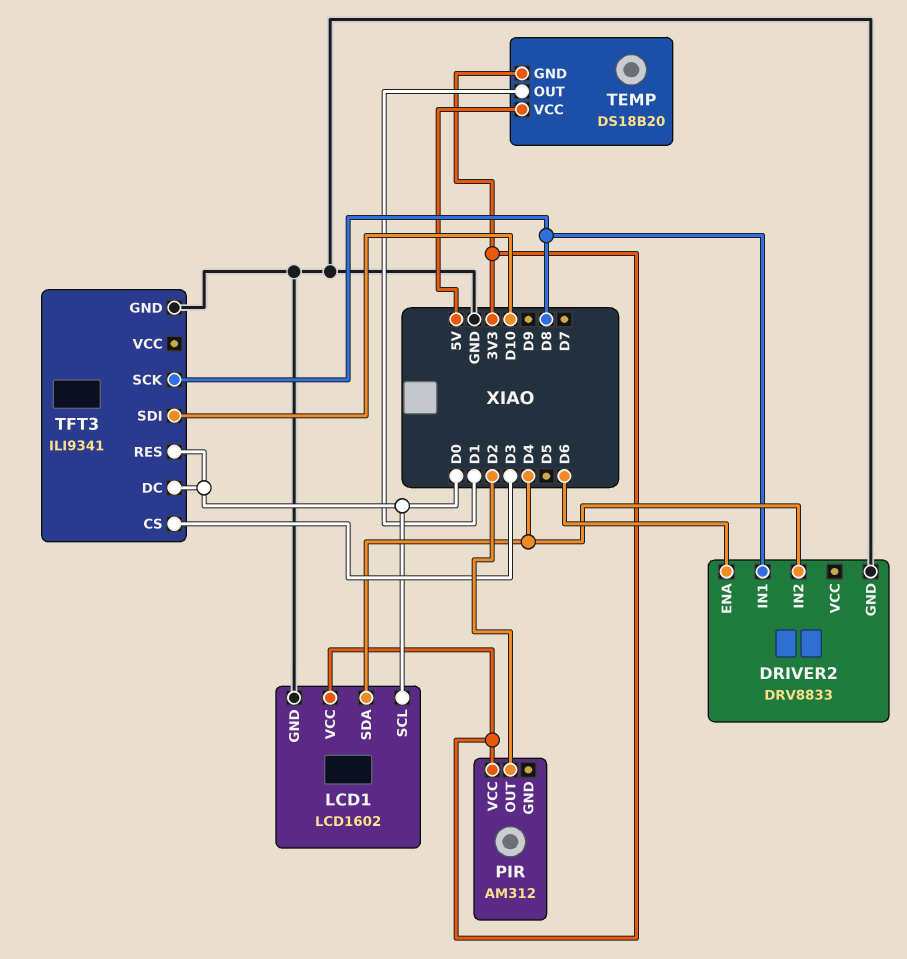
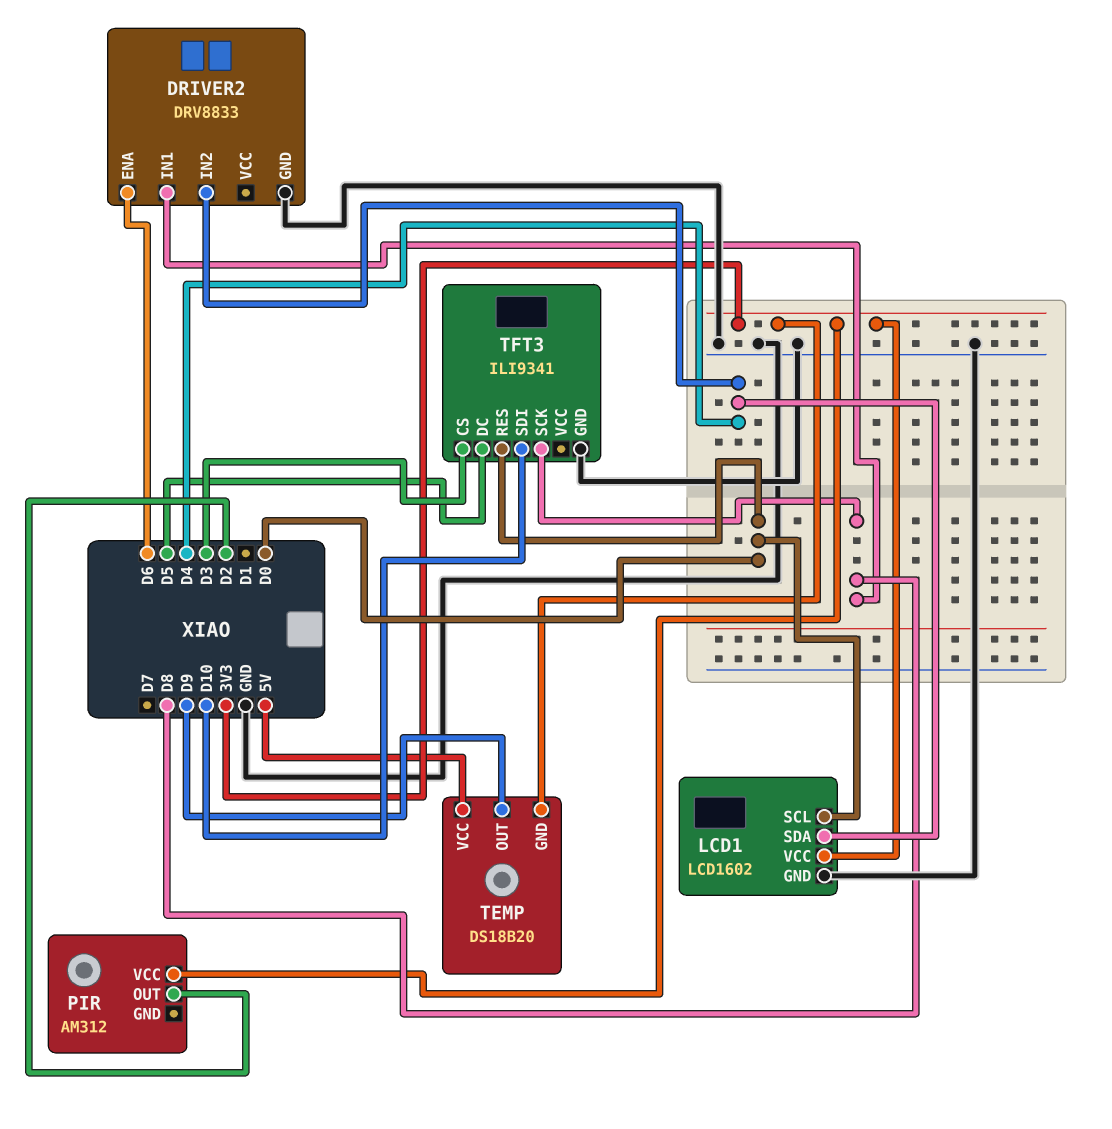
TEMP pin OUT: D1 -> D9
TFT3 pin DC: D0 -> D5

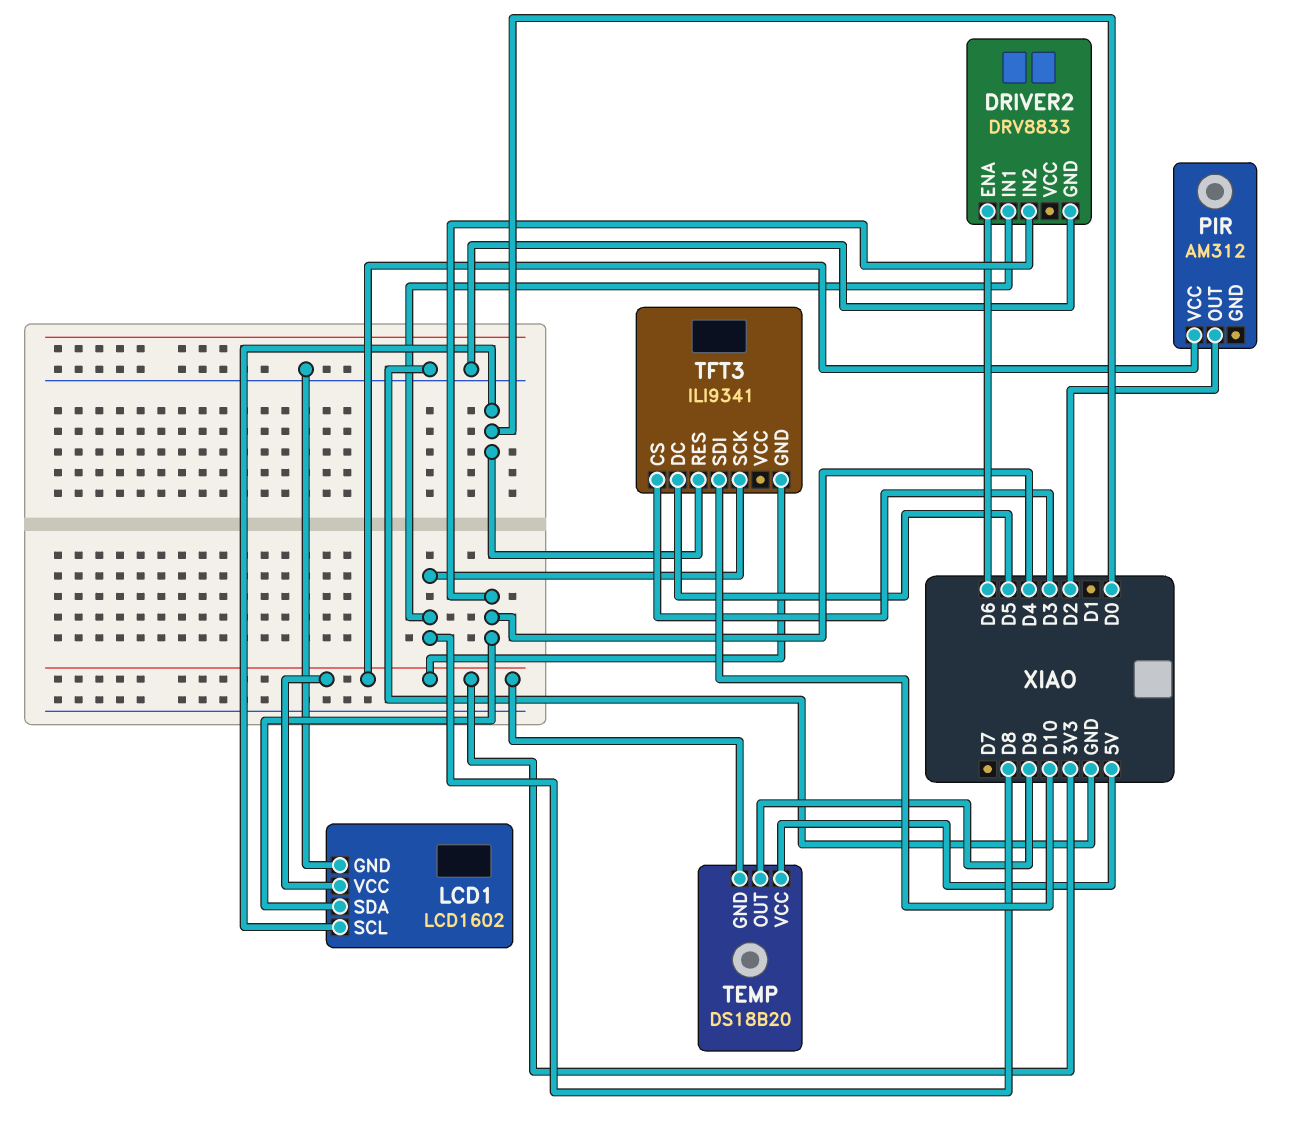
TFT3 pin GND: GND -> 3V3

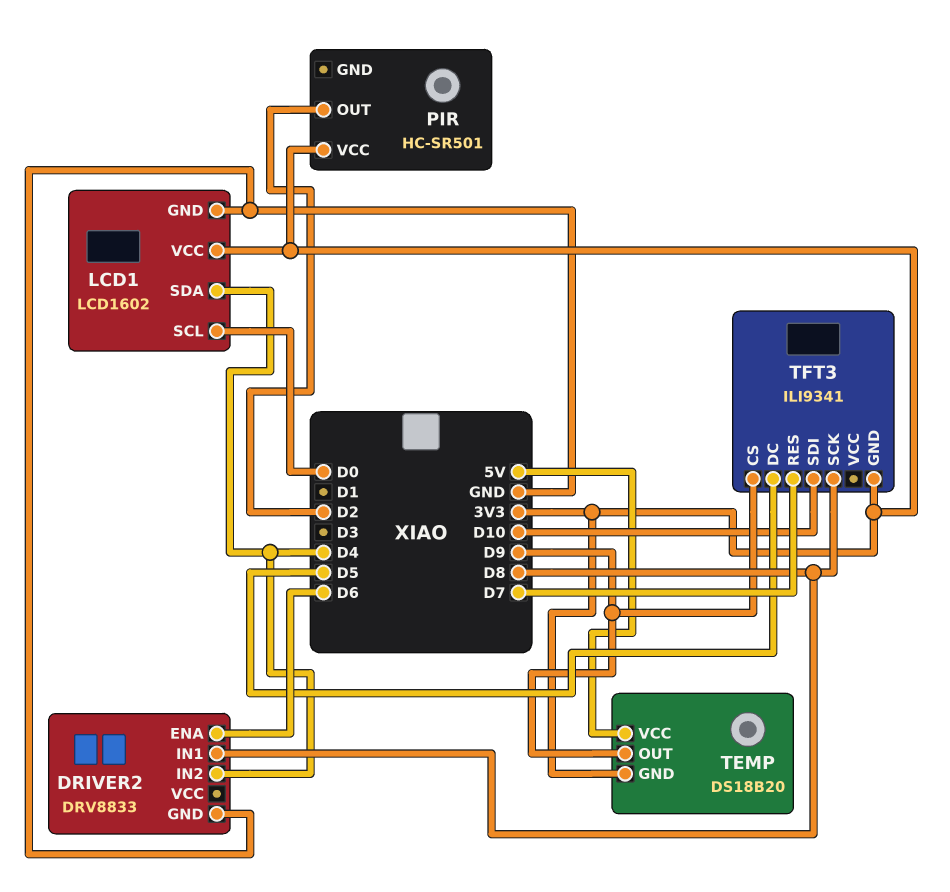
PIR: AM312 -> HC-SR501
TFT3 pin CS: D3 -> D9
TFT3 pin RES: D0 -> D7

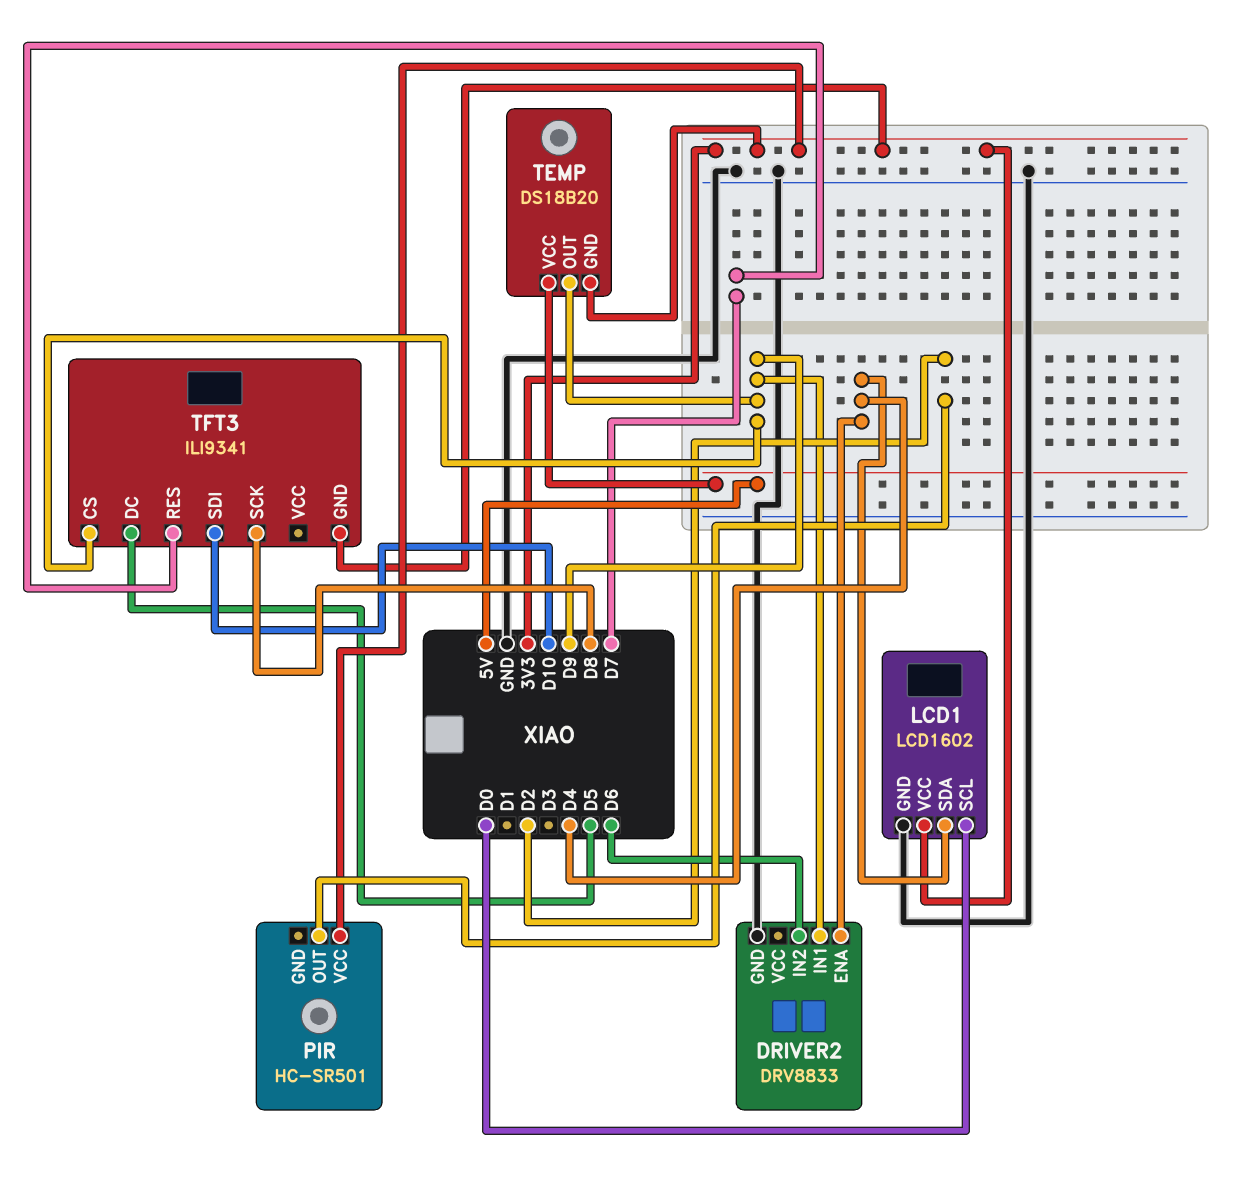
DRIVER2 pin ENA: D6 -> D4
DRIVER2 pin IN1: D8 -> D9
DRIVER2 pin IN2: D4 -> D6

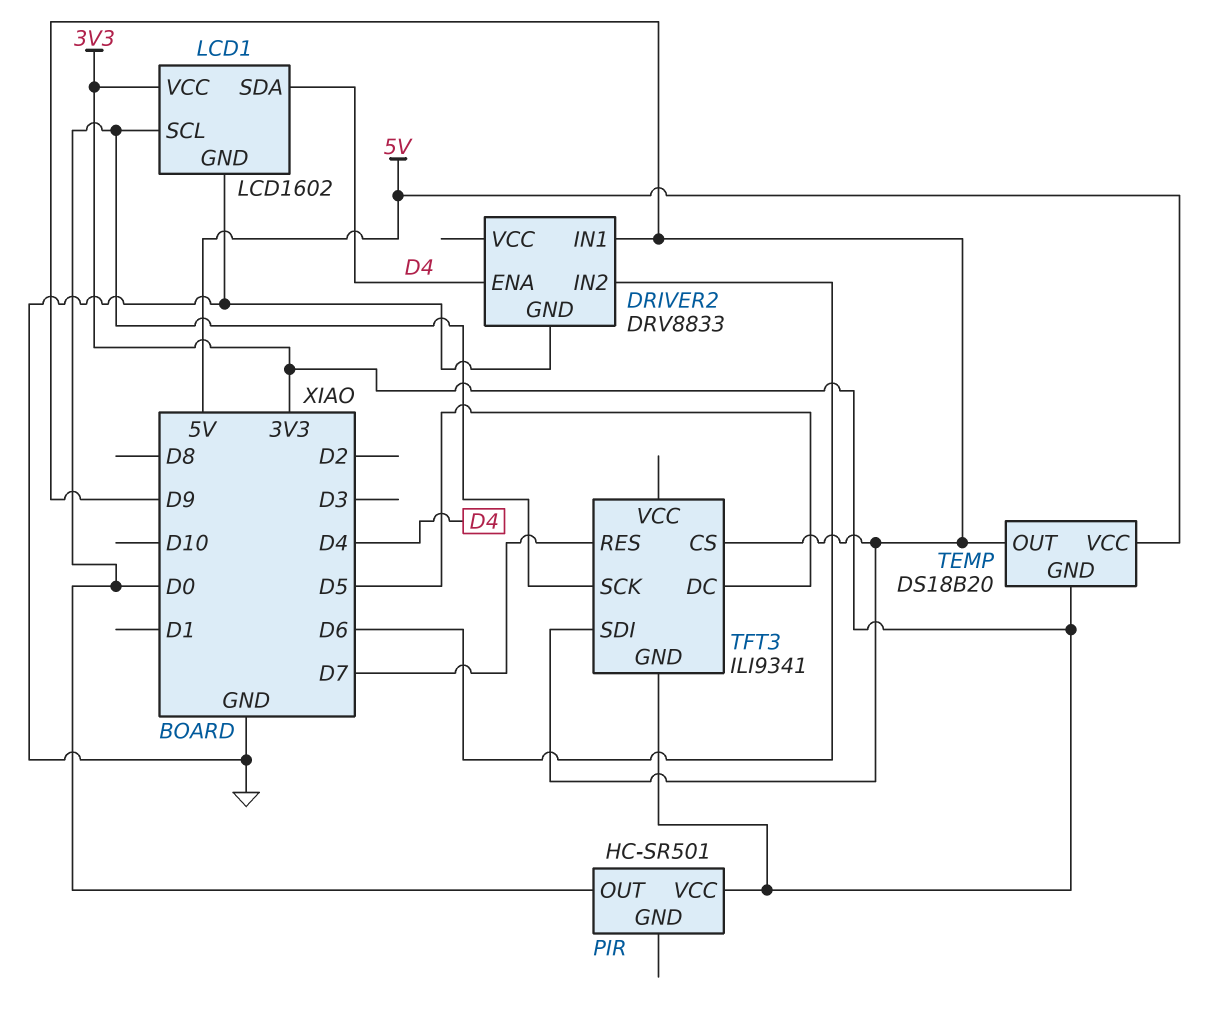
PIR pin OUT: D2 -> D0
TFT3 pin SCK: D8 -> D0
TFT3 pin SDI: D10 -> D9

